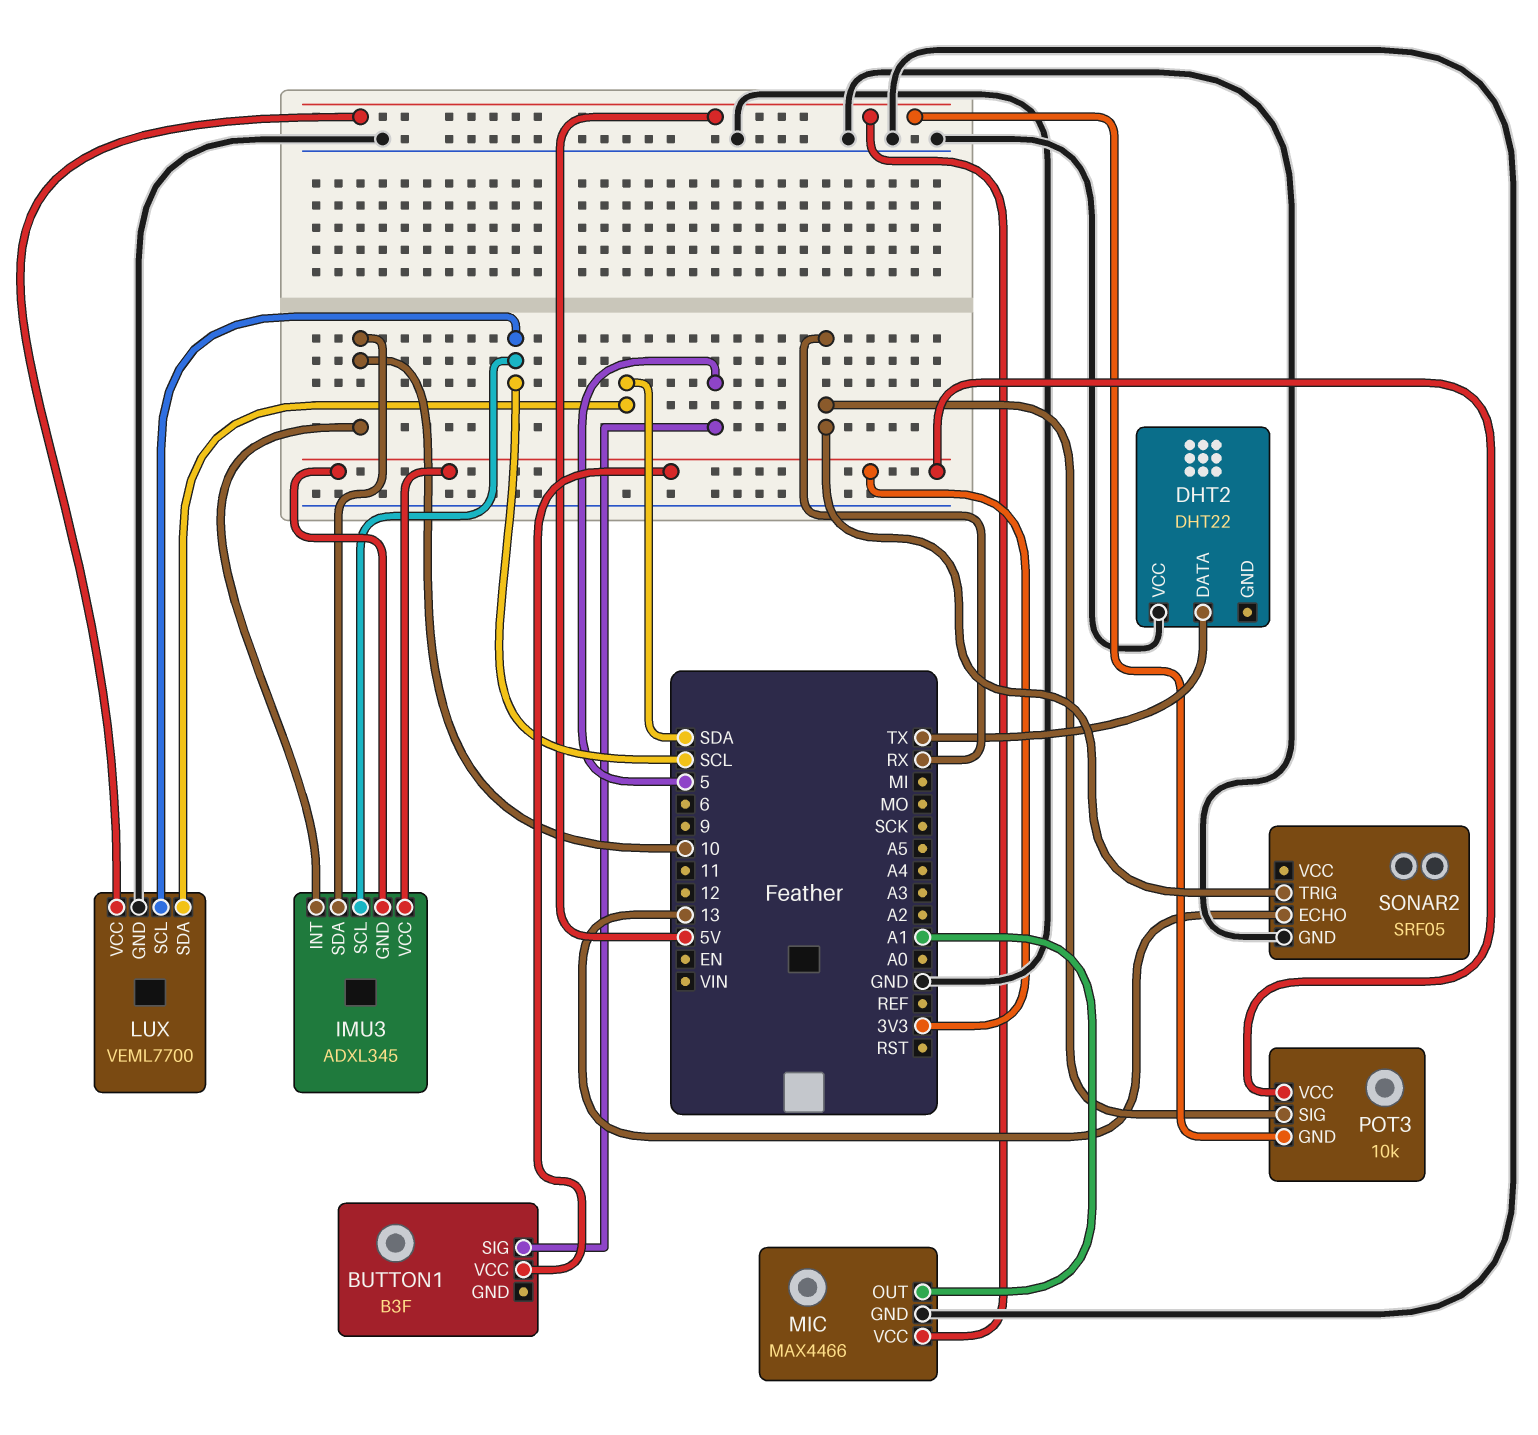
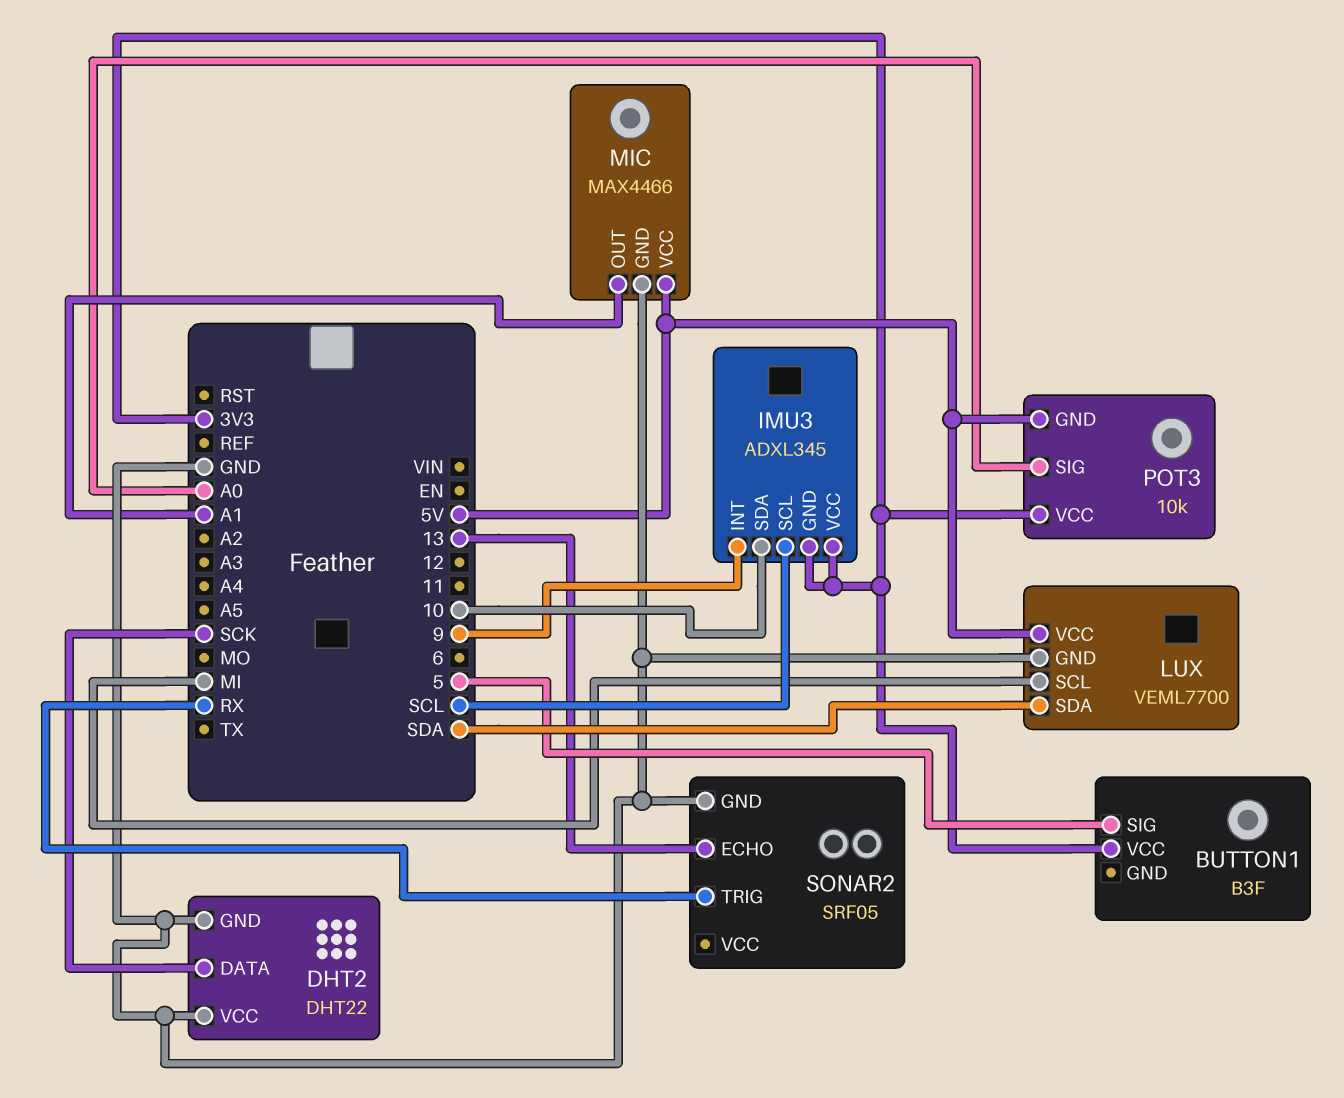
DHT2 pin DATA: TX -> SCK
DHT2 pin GND: none -> GND
IMU3 pin INT: 10 -> 9
LUX pin SCL: SCL -> MI
POT3 pin SIG: RX -> A0

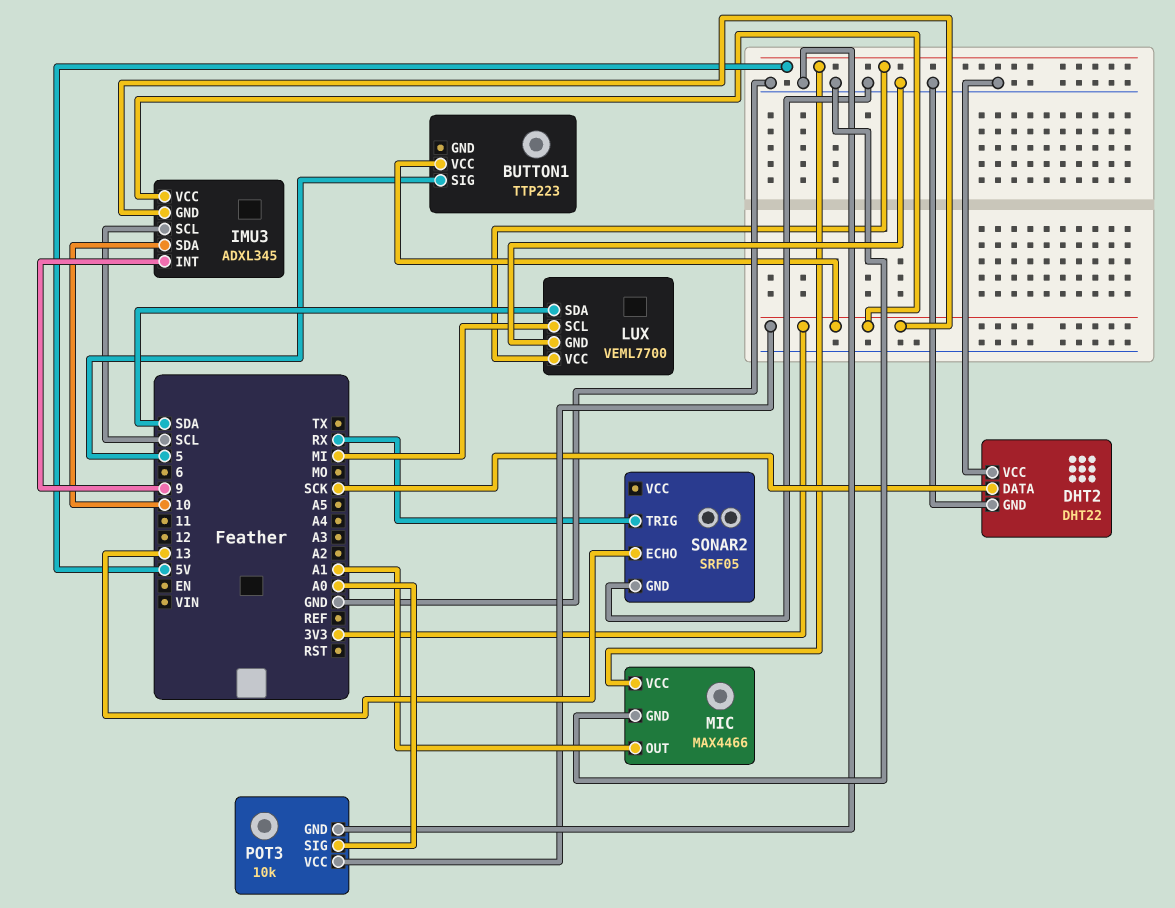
BUTTON1: B3F -> TTP223
POT3 pin GND: 5V -> GND

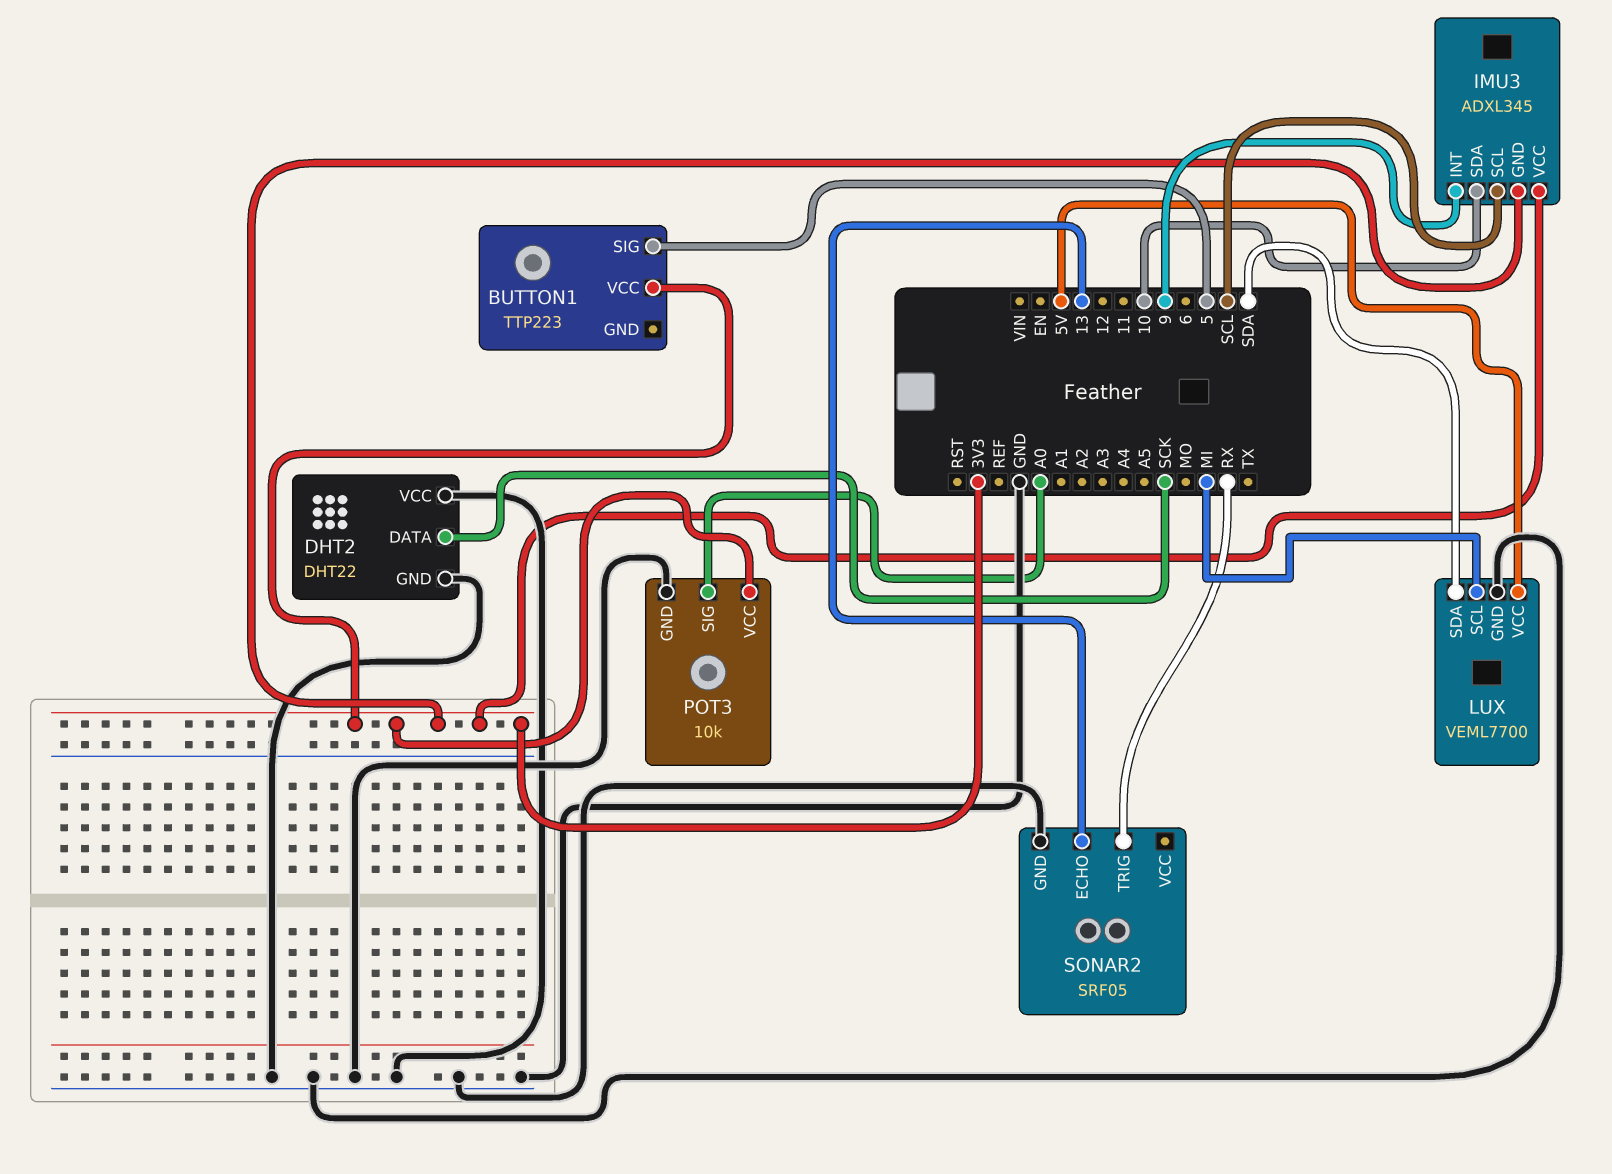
MIC: MAX4466 -> none
MIC pin GND: GND -> none
MIC pin OUT: A1 -> none
MIC pin VCC: 5V -> none

